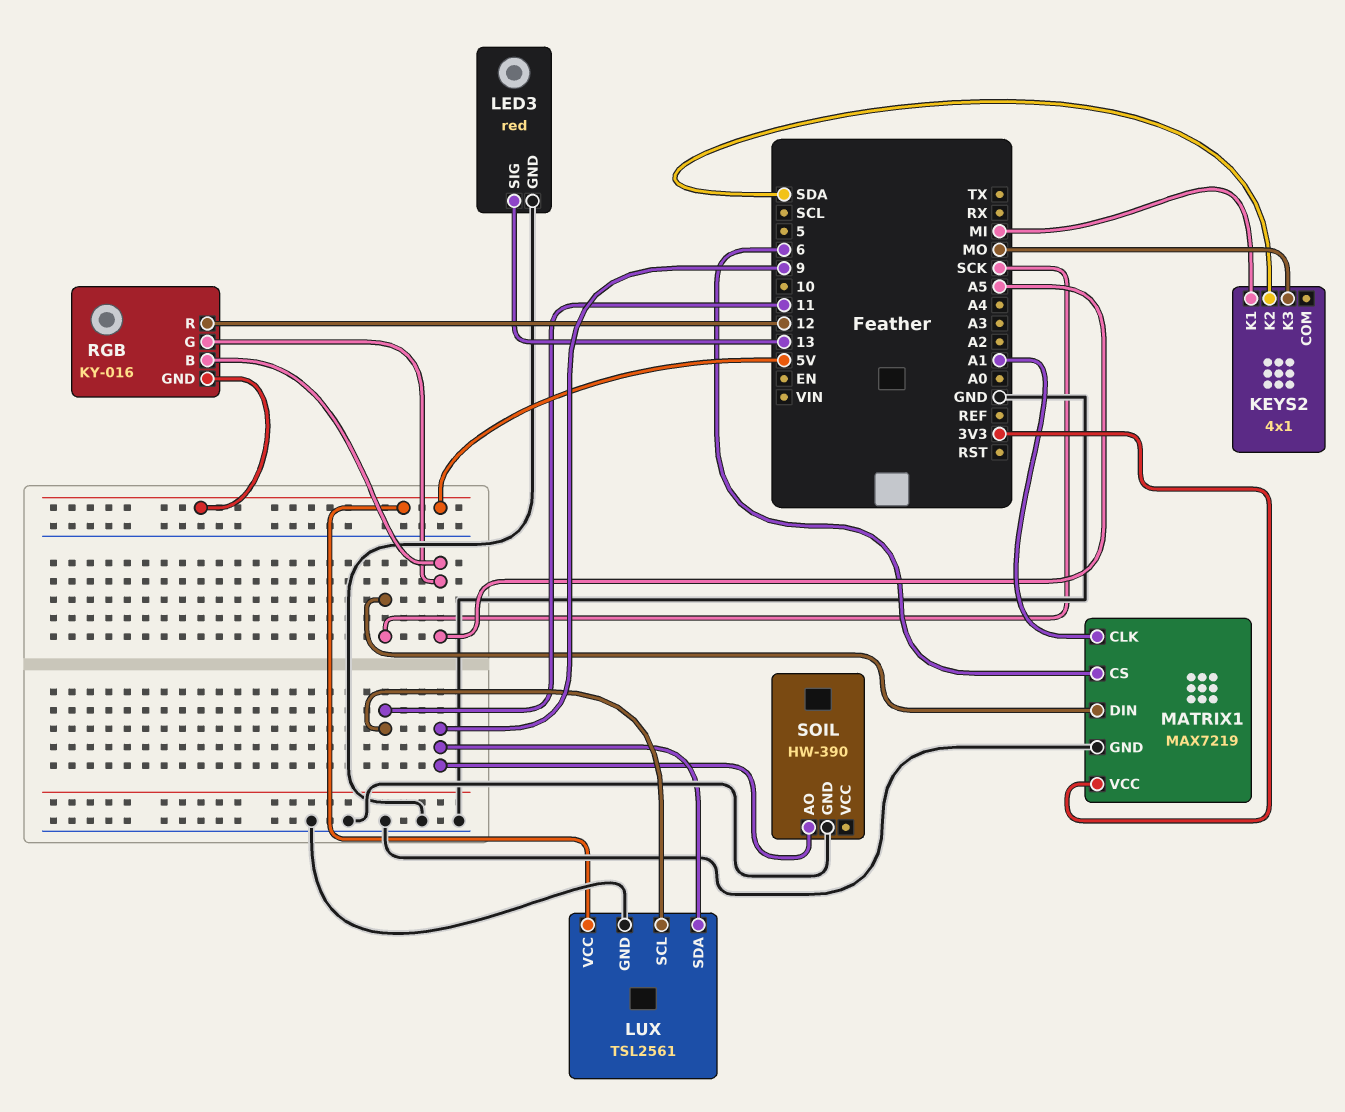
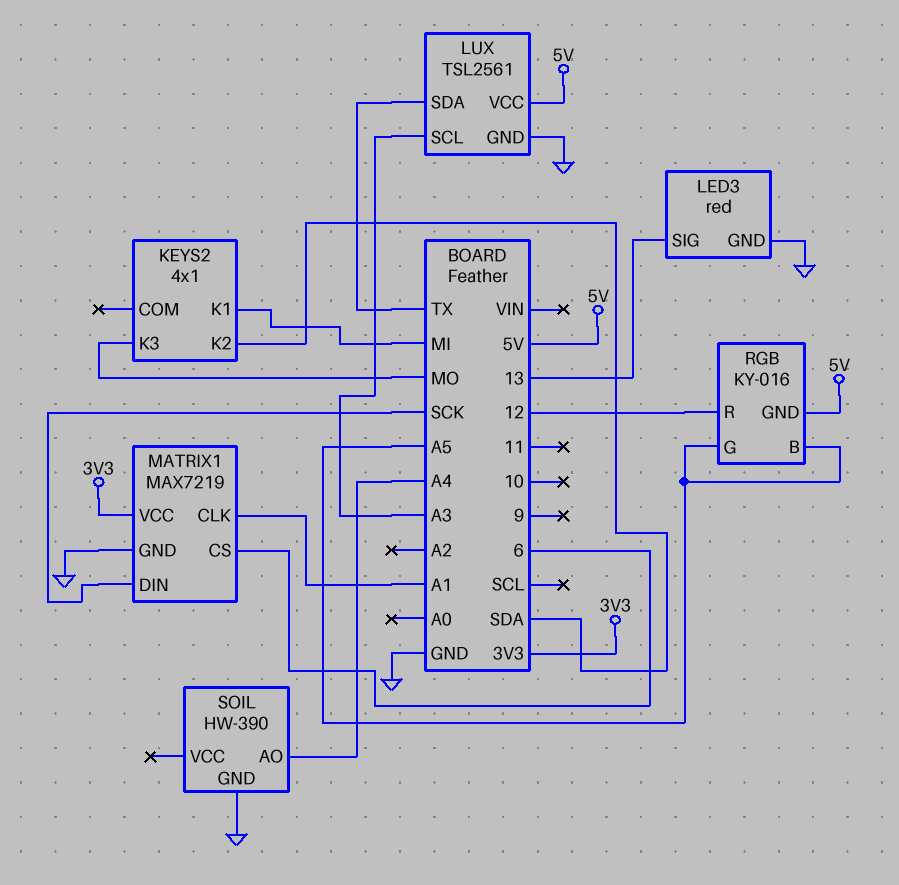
LUX pin SCL: 11 -> A3
LUX pin SDA: 9 -> TX
SOIL pin AO: 9 -> A4

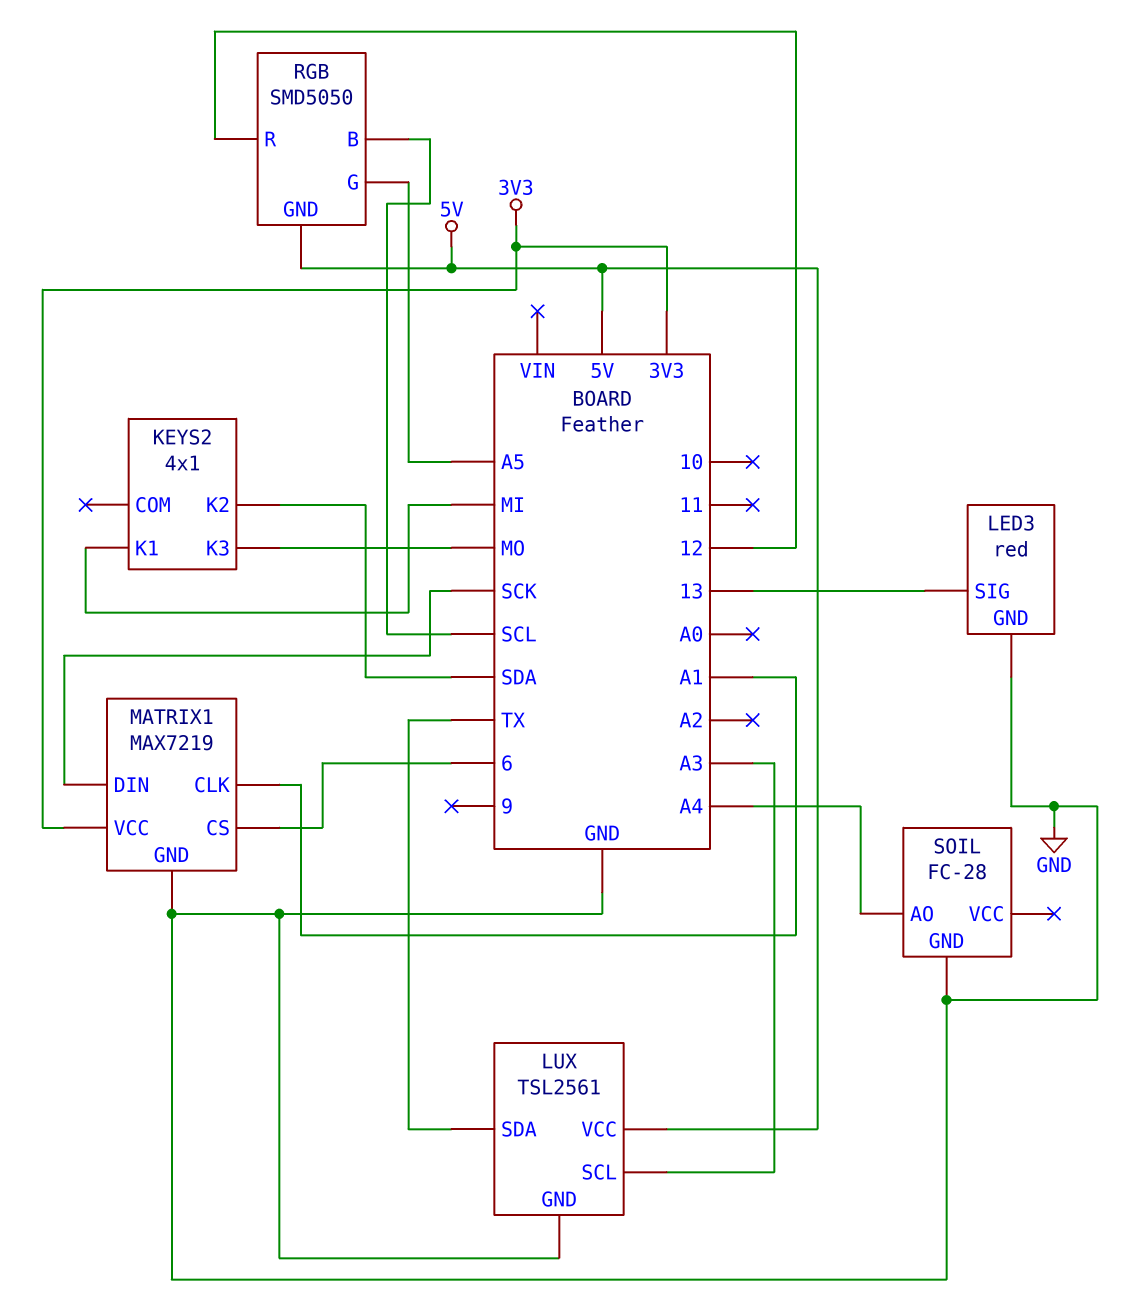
RGB: KY-016 -> SMD5050
RGB pin B: A5 -> SCL
SOIL: HW-390 -> FC-28

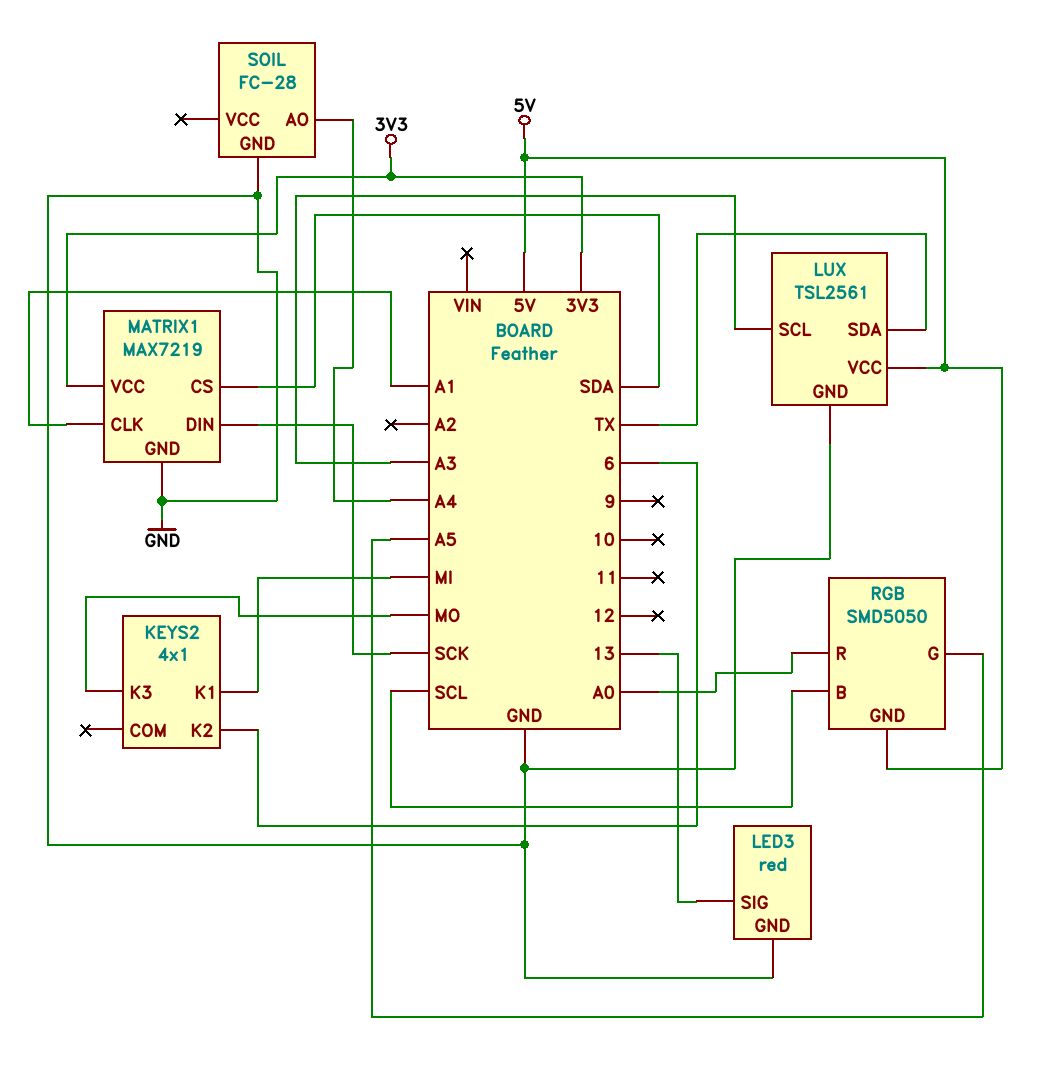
KEYS2 pin K2: SDA -> 6
MATRIX1 pin CS: 6 -> SDA
RGB pin R: 12 -> A0

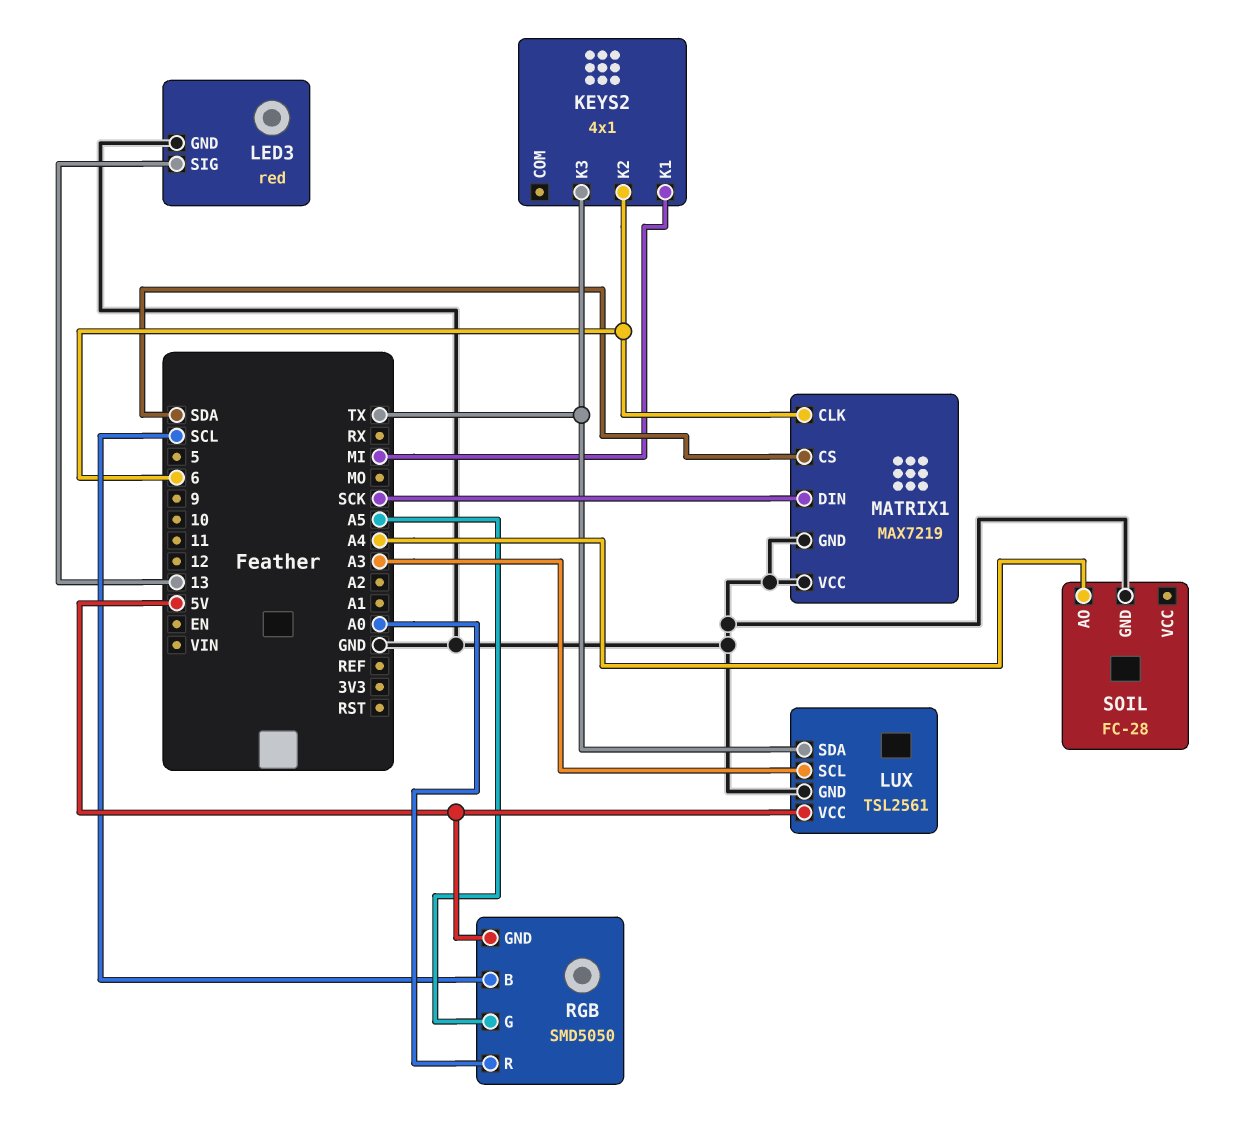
KEYS2 pin K3: MO -> TX
MATRIX1 pin CLK: A1 -> 6
MATRIX1 pin VCC: 3V3 -> GND

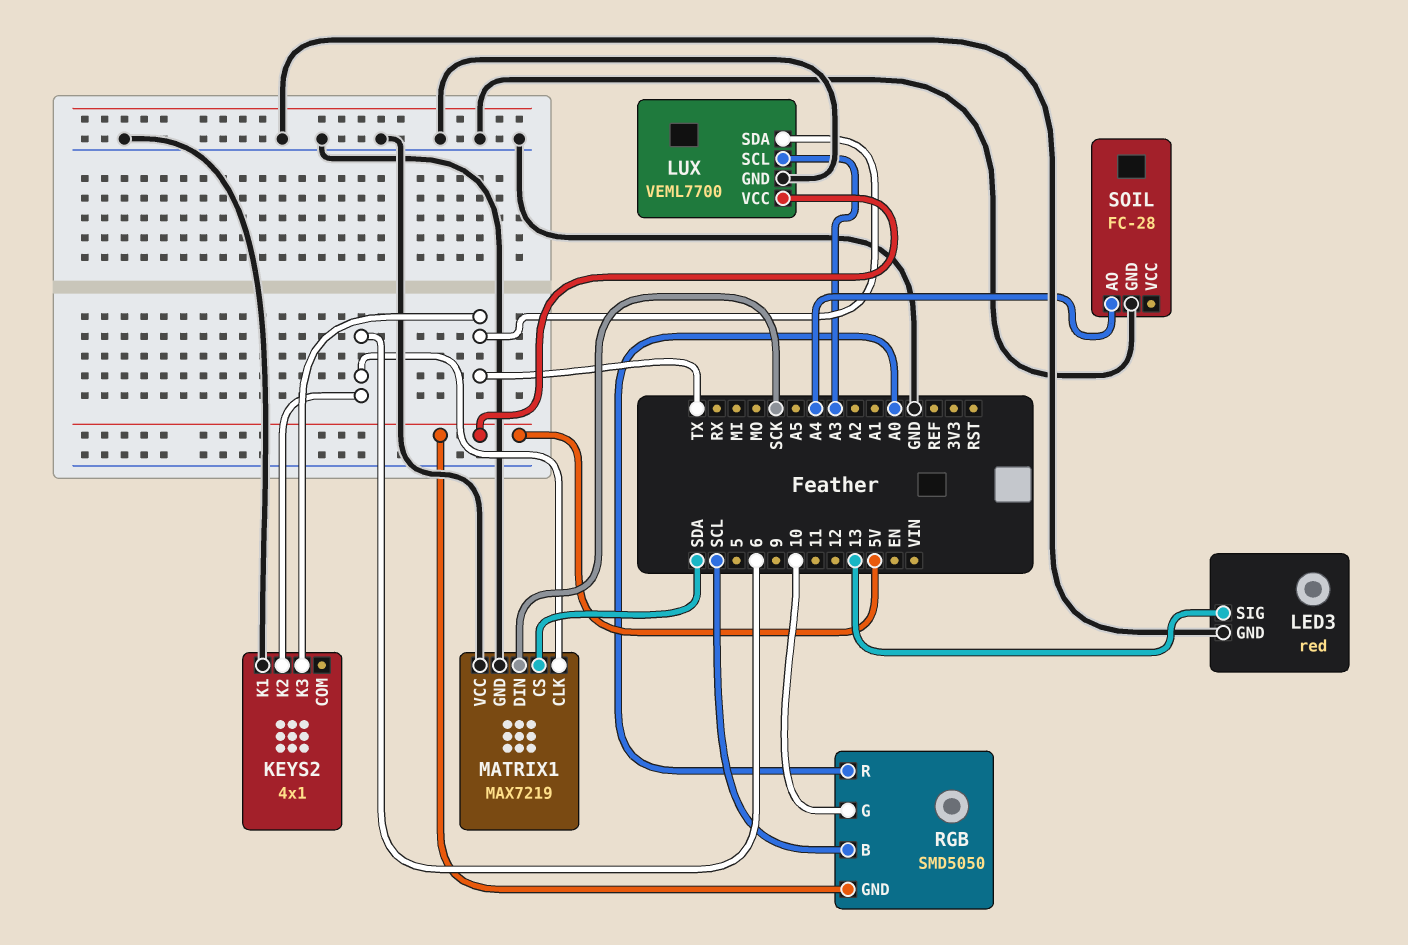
KEYS2 pin K1: MI -> GND
LUX: TSL2561 -> VEML7700
RGB pin G: A5 -> 10

